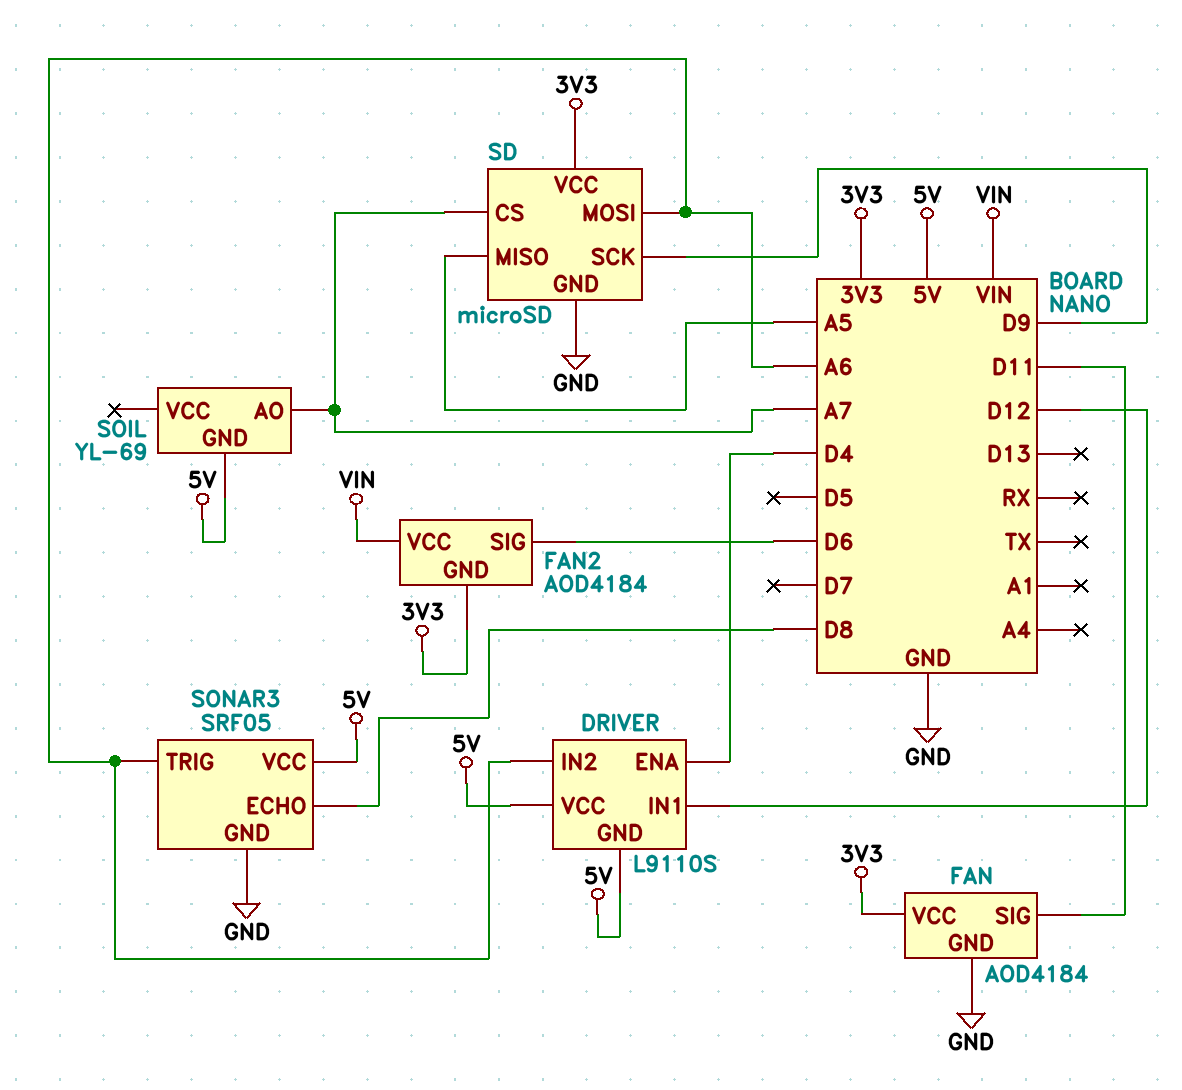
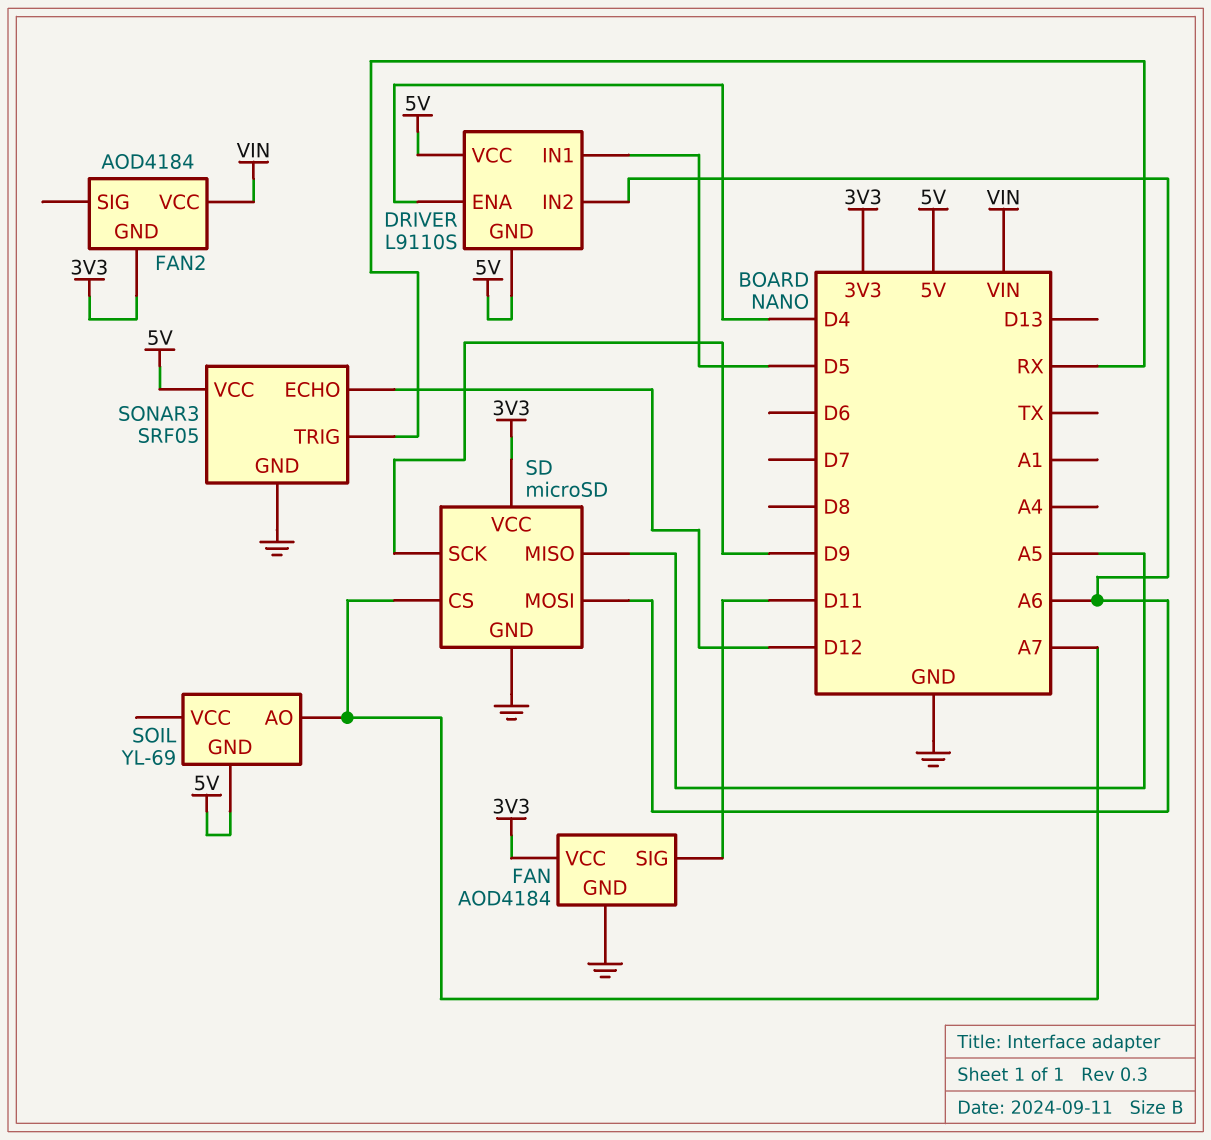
DRIVER pin IN1: D12 -> D5
FAN2 pin SIG: D6 -> none
SONAR3 pin ECHO: D8 -> D12
SONAR3 pin TRIG: A6 -> RX

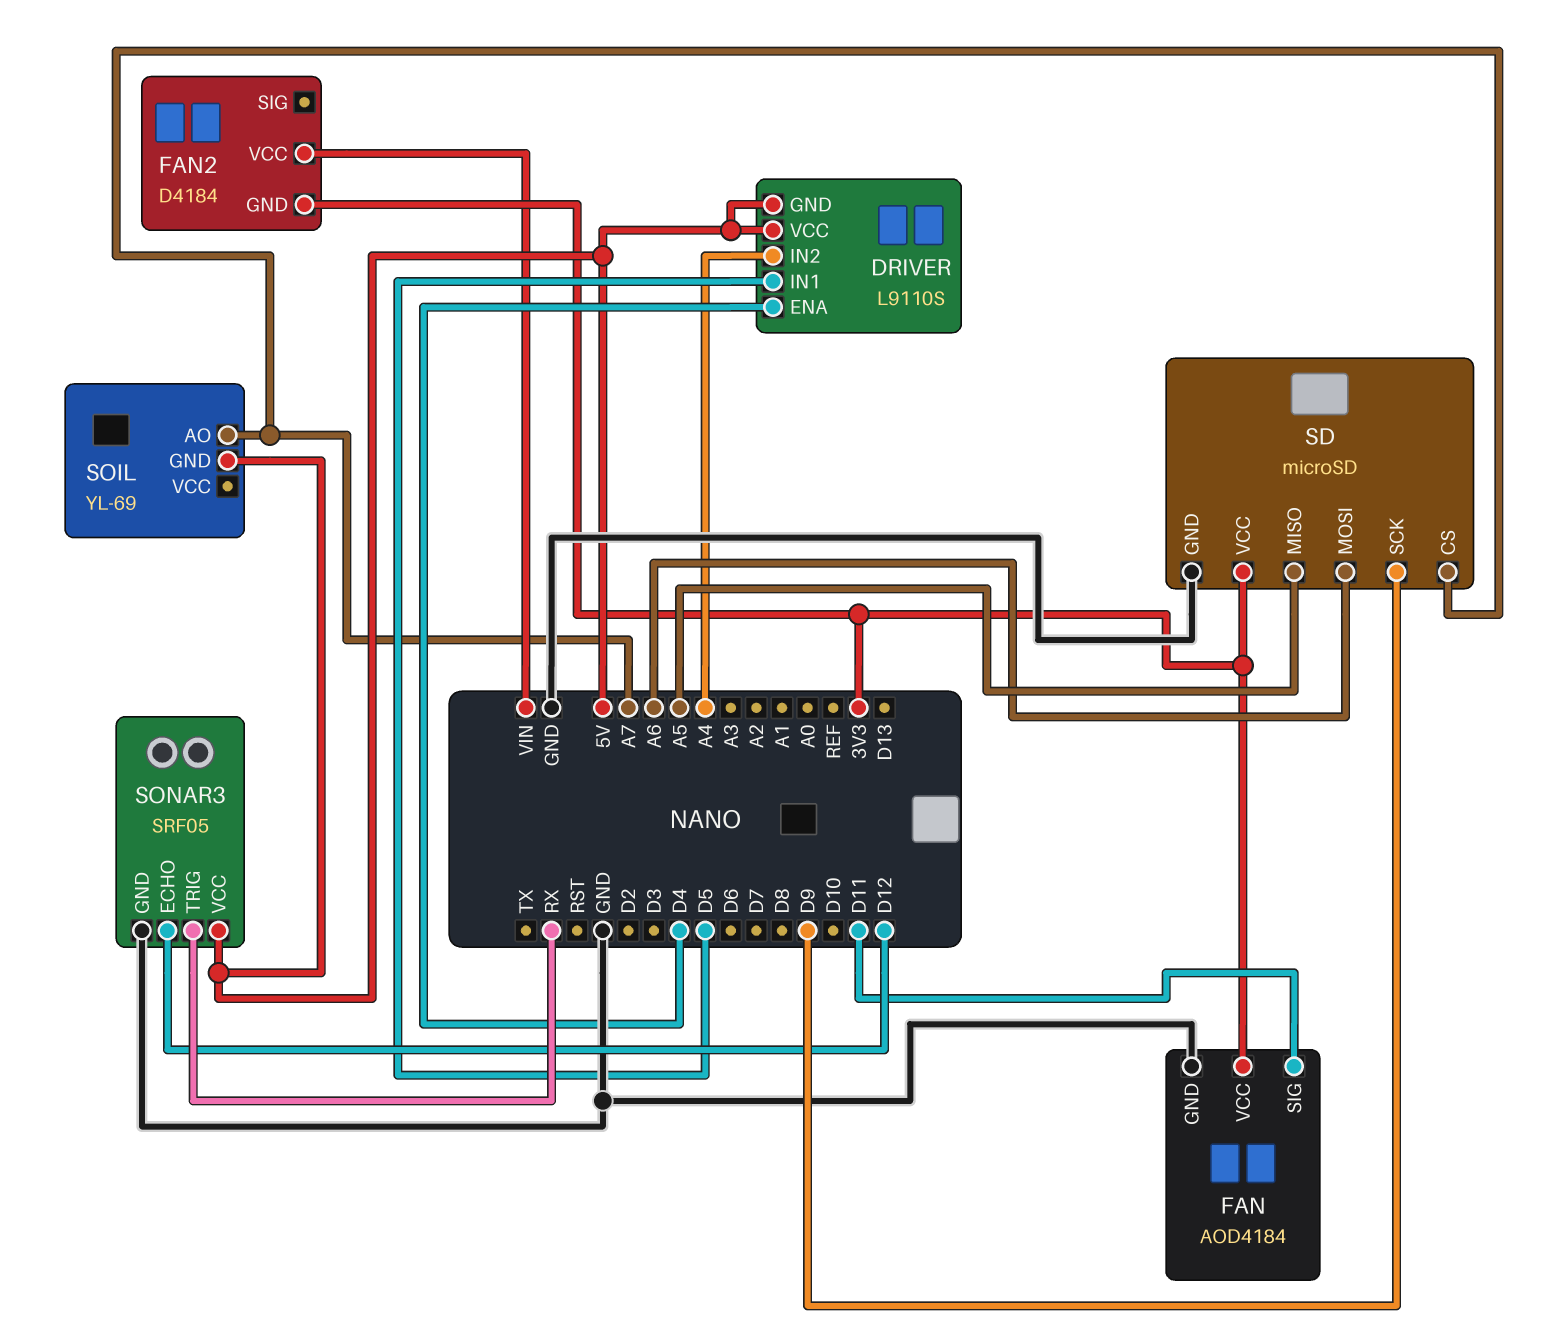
DRIVER pin IN2: A6 -> A4
FAN2: AOD4184 -> D4184

